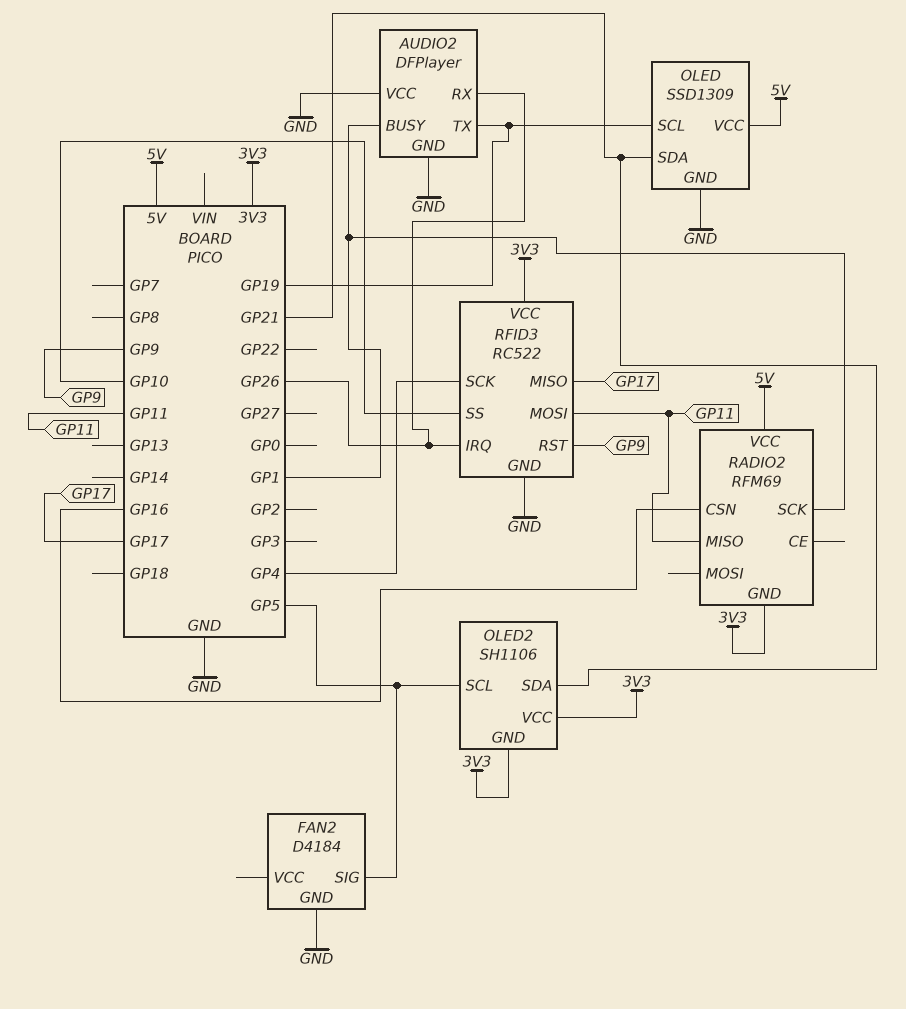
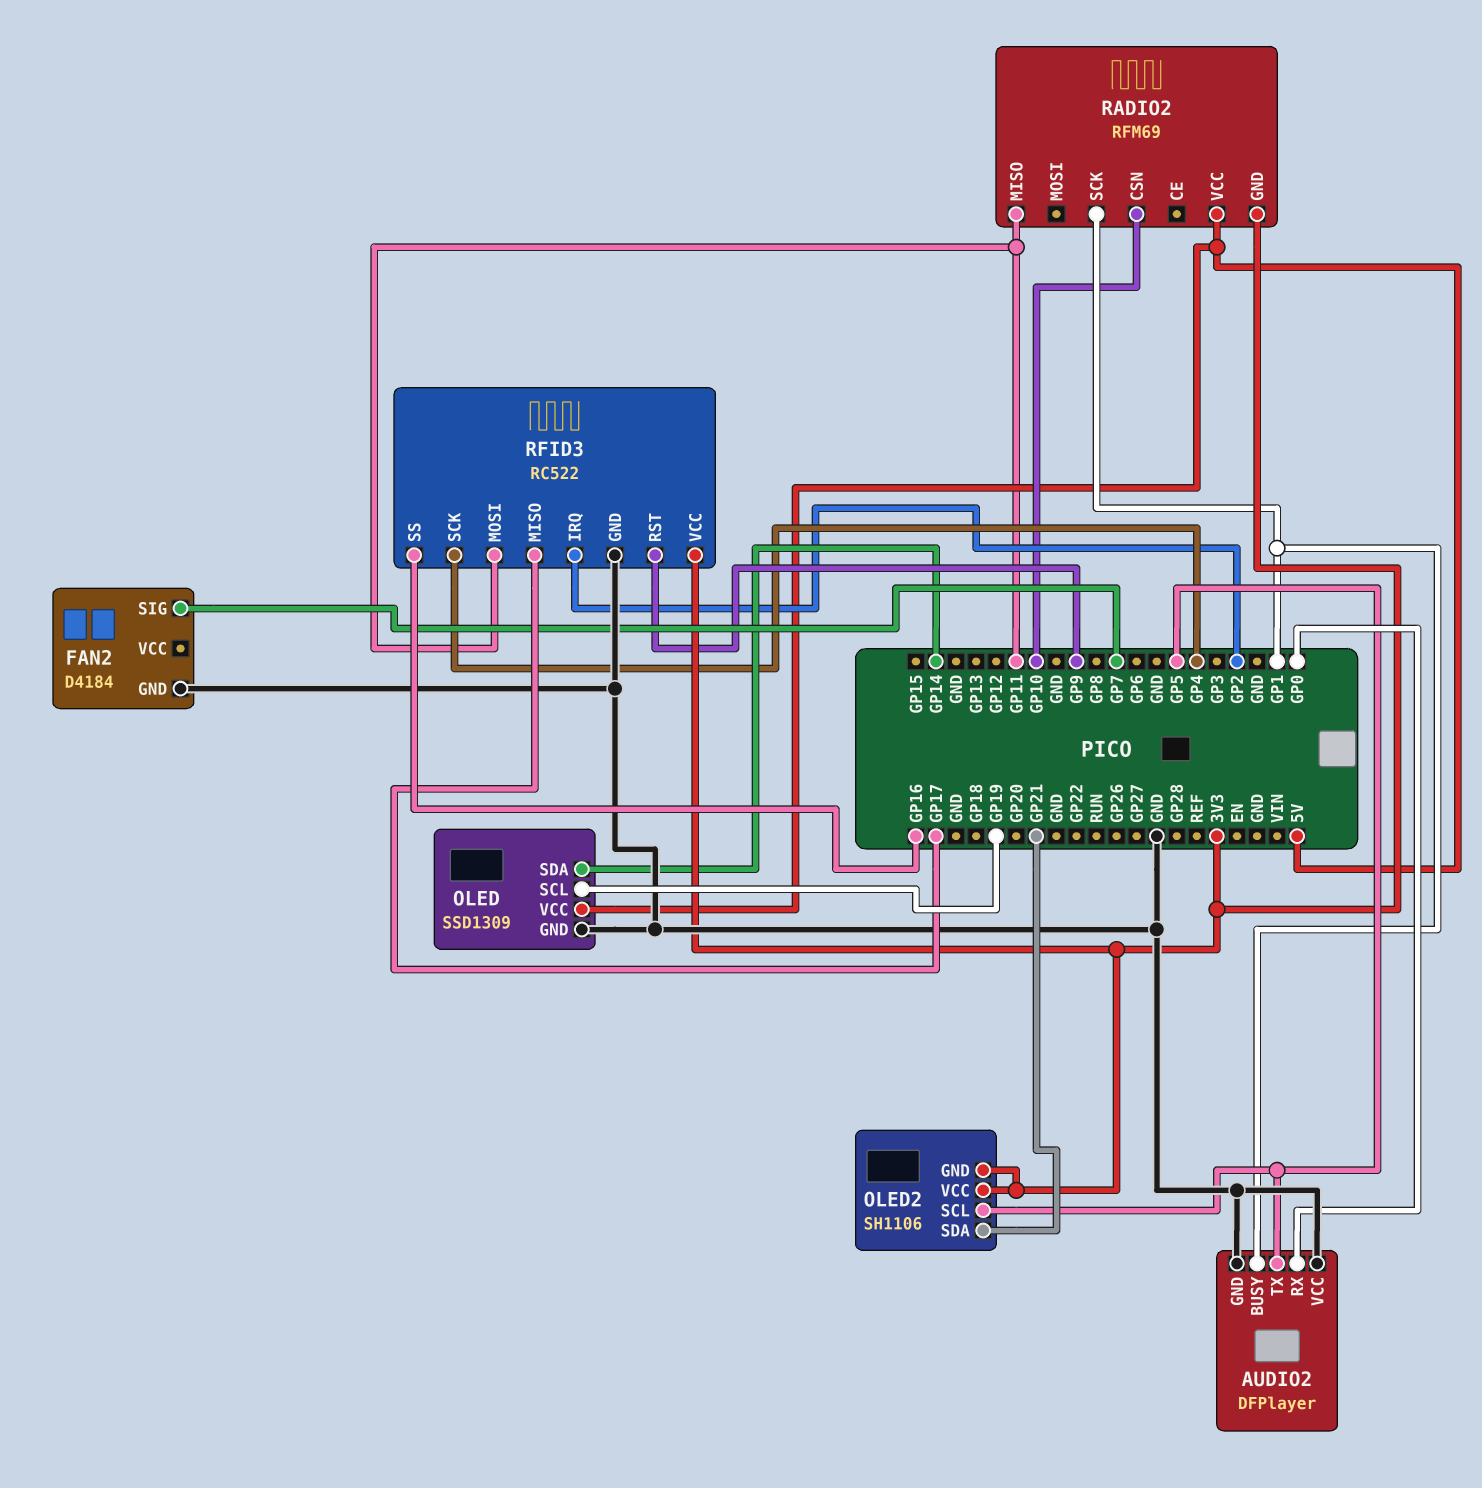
AUDIO2 pin RX: GP26 -> GP0
AUDIO2 pin TX: GP19 -> GP5
FAN2 pin SIG: GP5 -> GP7
OLED pin SDA: GP21 -> GP14
RADIO2 pin CSN: GP16 -> GP10
RFID3 pin IRQ: GP26 -> GP2
RFID3 pin SS: GP10 -> GP16

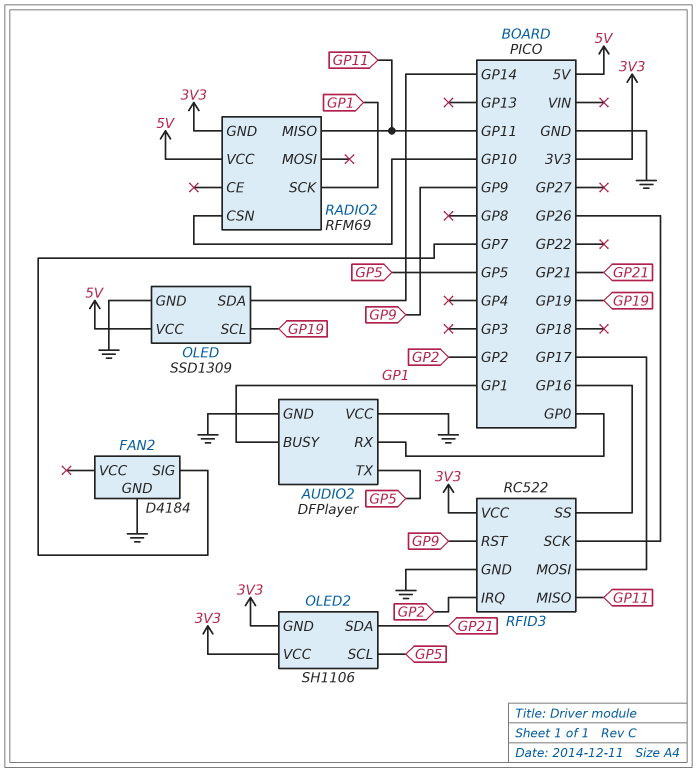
RFID3 pin MISO: GP17 -> GP11
RFID3 pin MOSI: GP11 -> GP17
RFID3 pin SCK: GP4 -> GP26

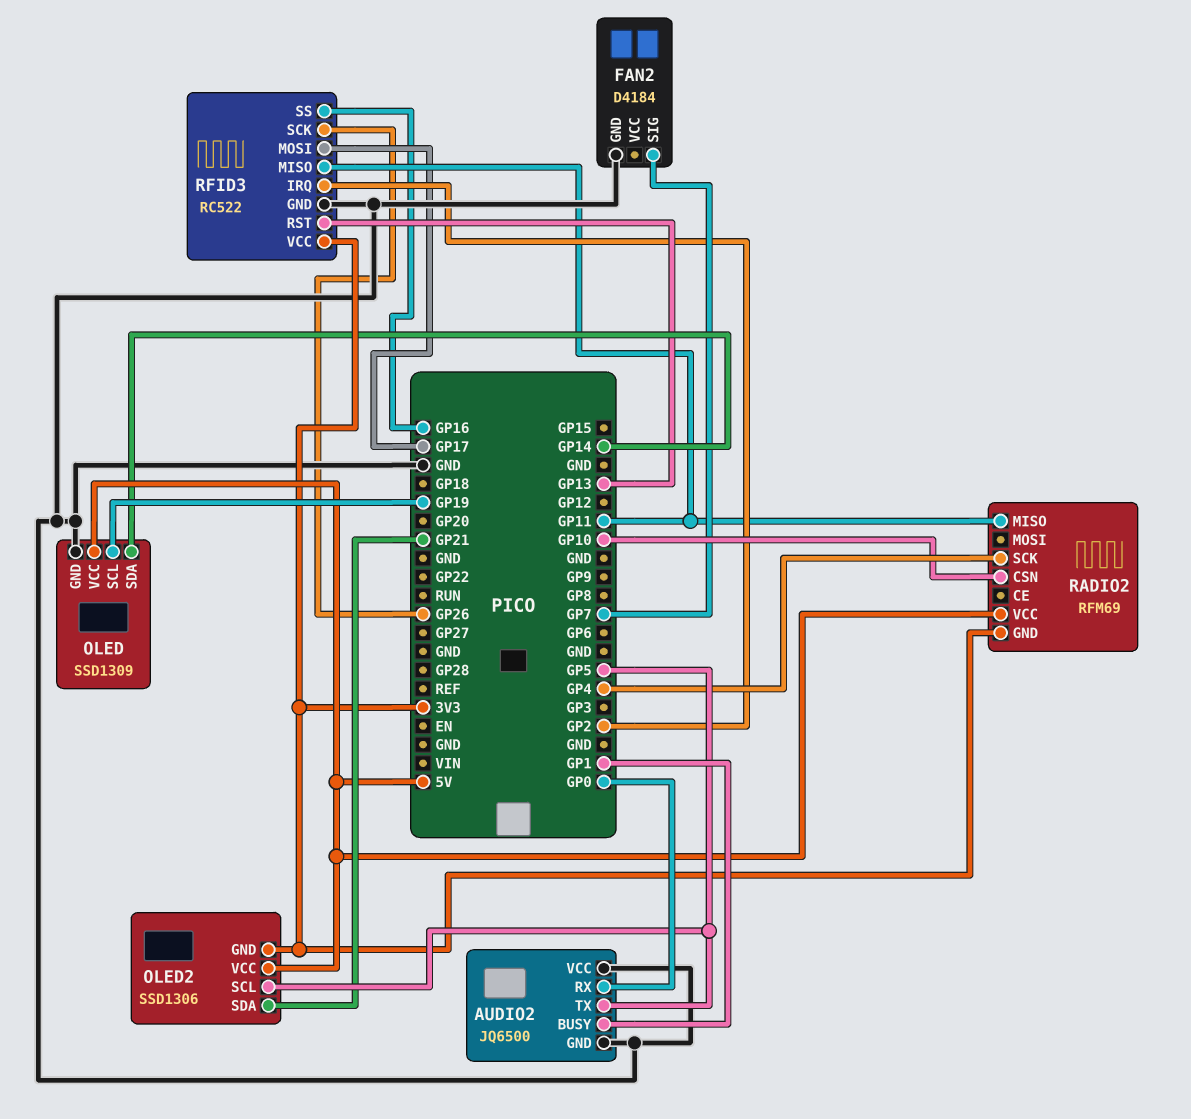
AUDIO2: DFPlayer -> JQ6500
OLED2: SH1106 -> SSD1306
OLED2 pin VCC: 3V3 -> 5V
RADIO2 pin SCK: GP1 -> GP4
RFID3 pin RST: GP9 -> GP13

